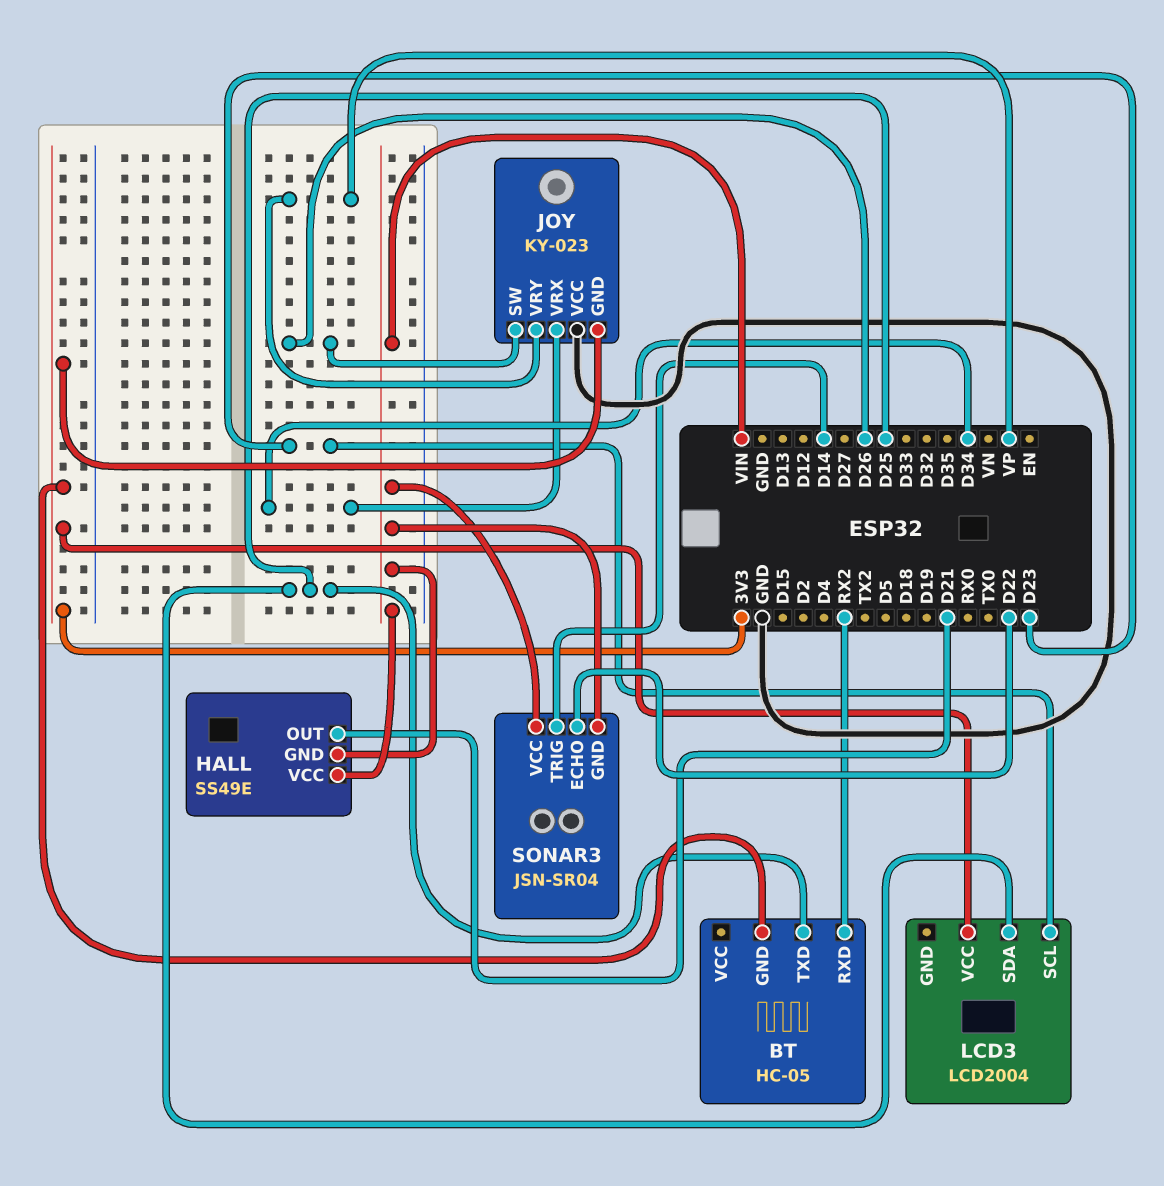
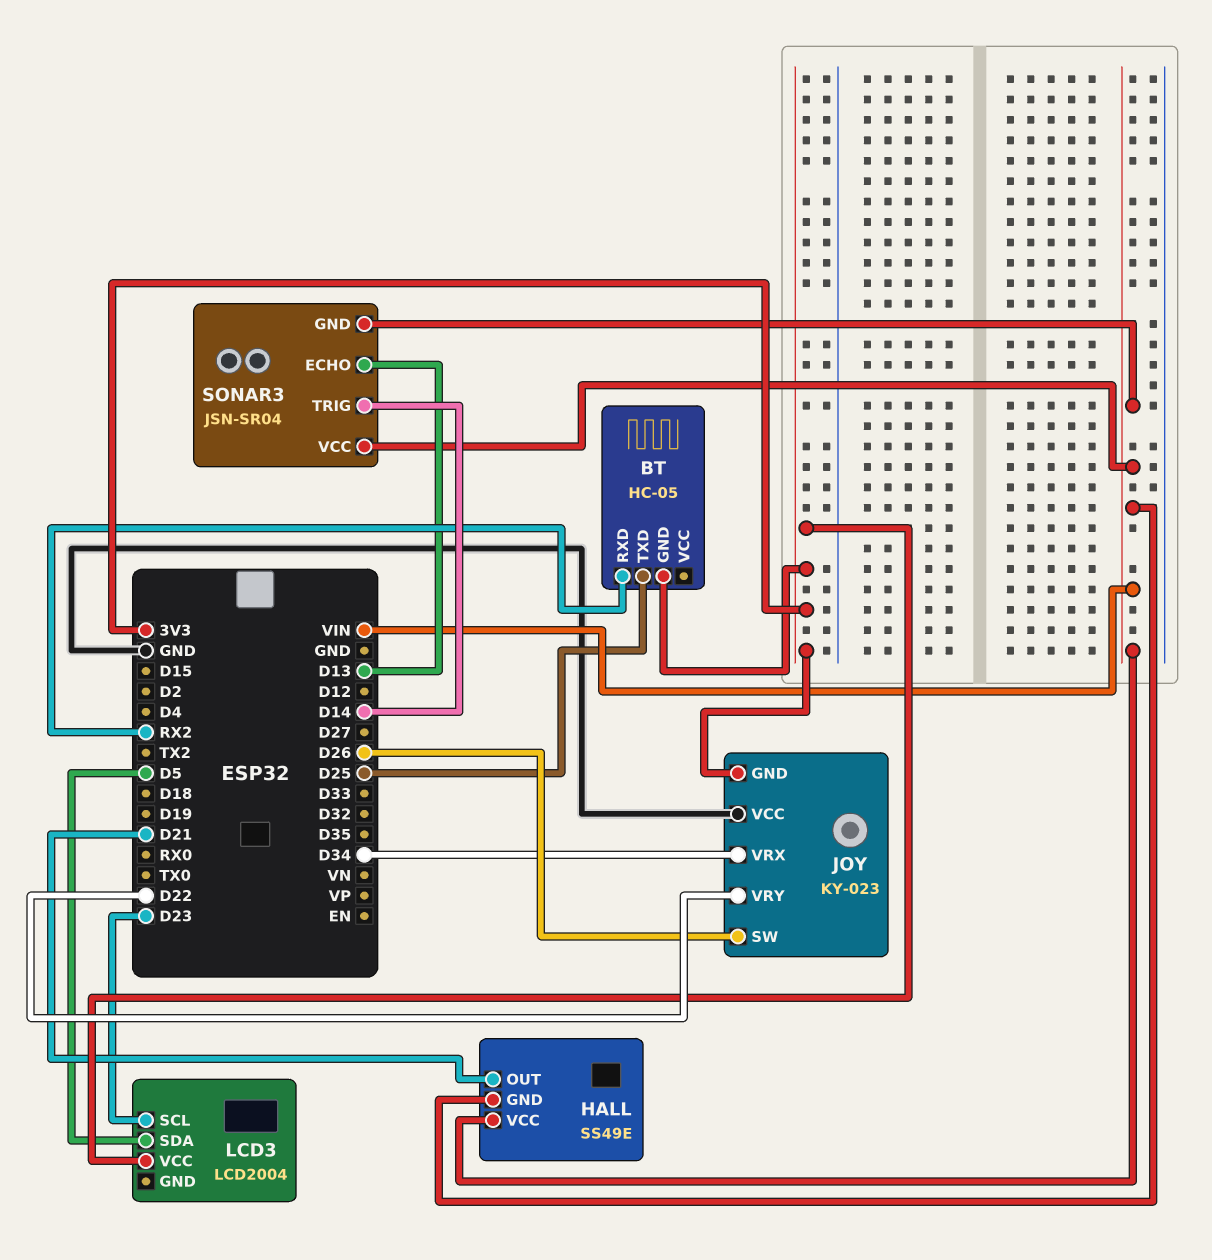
JOY pin VRY: VP -> D22
LCD3 pin SDA: D25 -> D5
SONAR3 pin ECHO: D22 -> D13

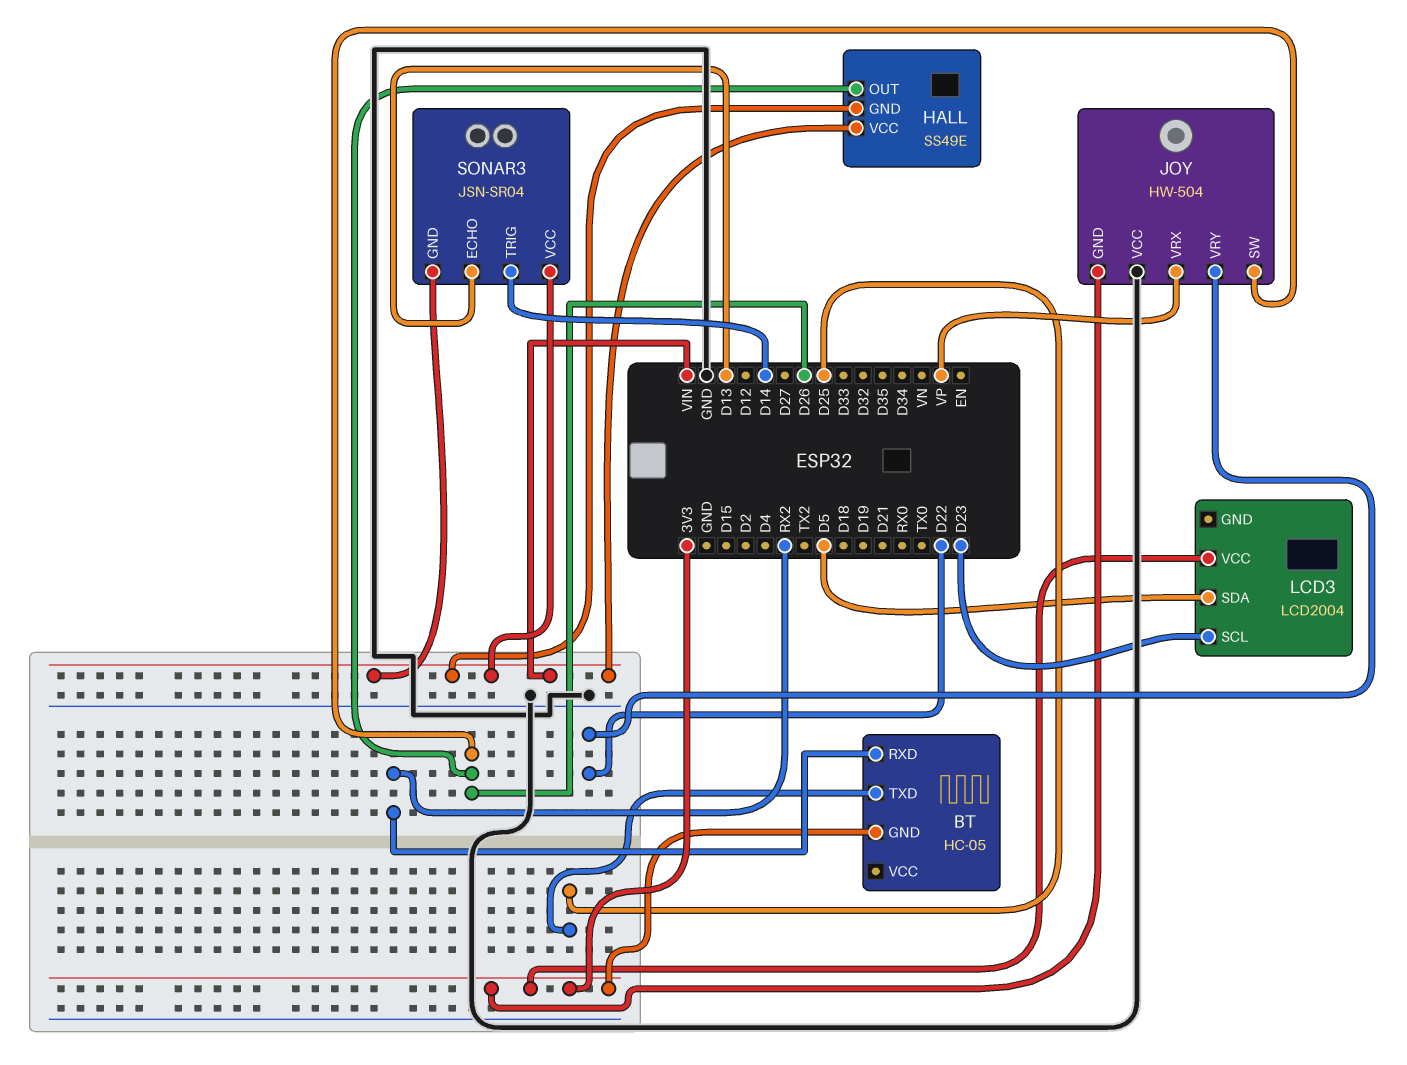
HALL pin OUT: D21 -> D26
JOY: KY-023 -> HW-504
JOY pin VRX: D34 -> VP

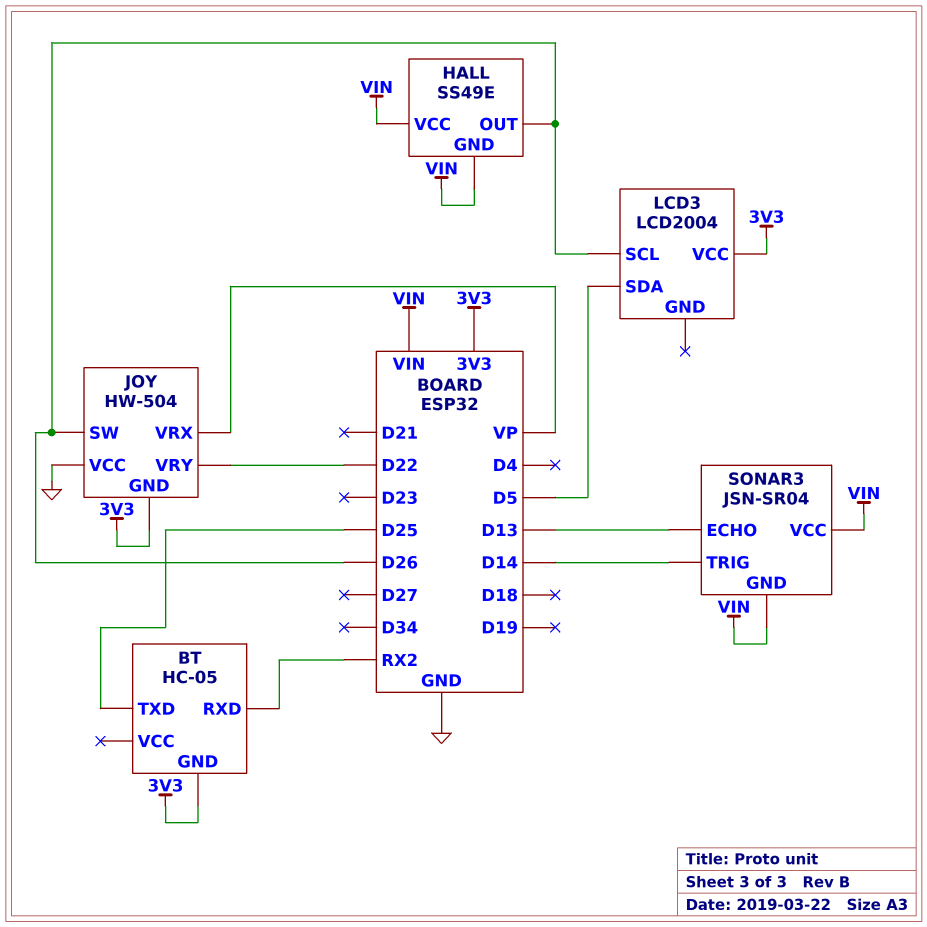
LCD3 pin SCL: D23 -> D26

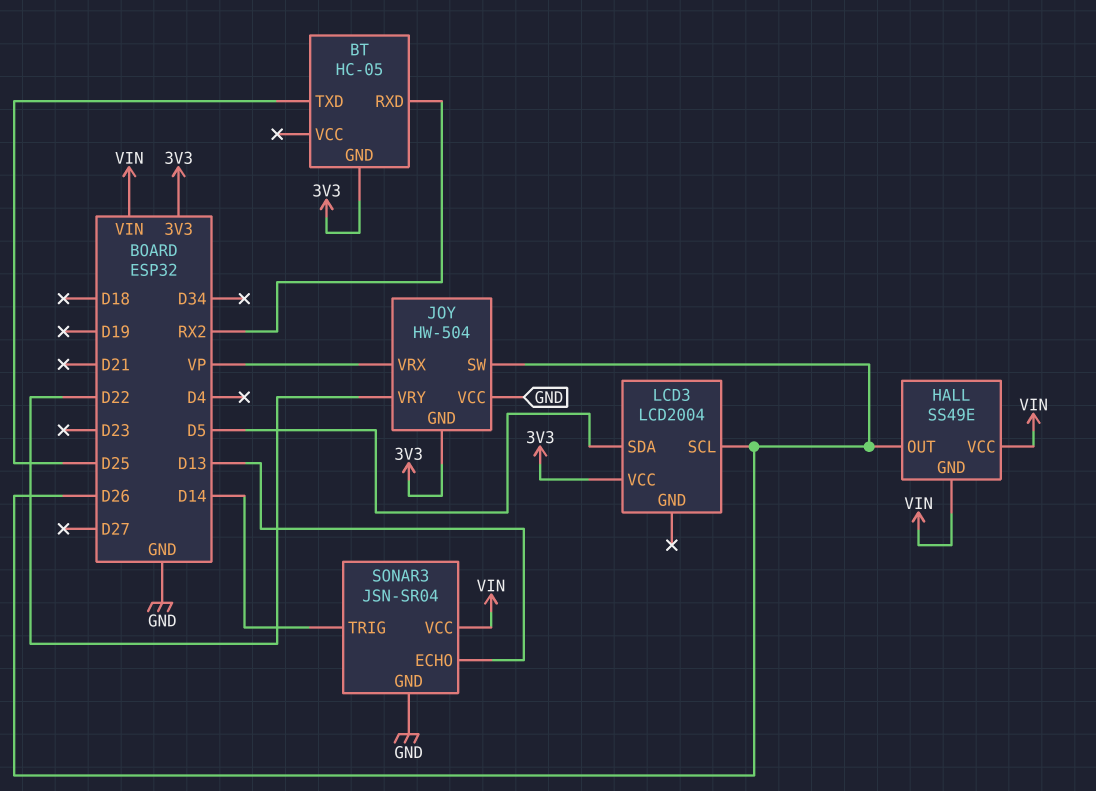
SONAR3 pin GND: VIN -> GND

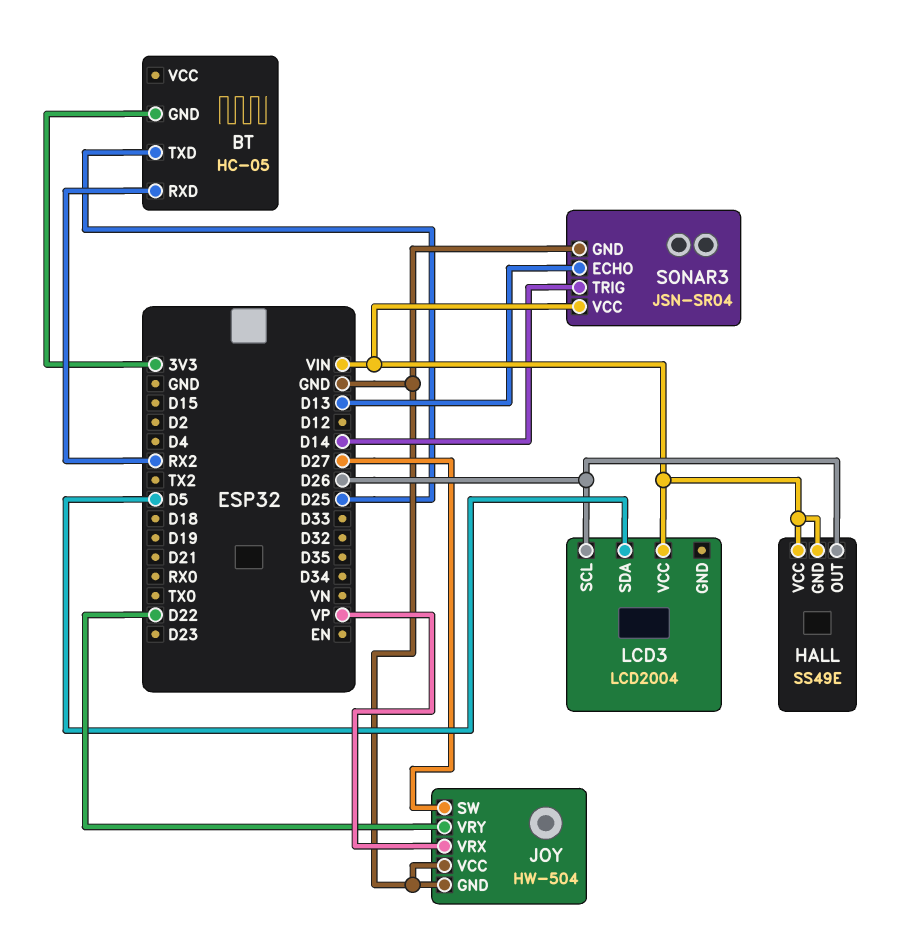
JOY pin GND: 3V3 -> GND
JOY pin SW: D26 -> D27
LCD3 pin VCC: 3V3 -> VIN

